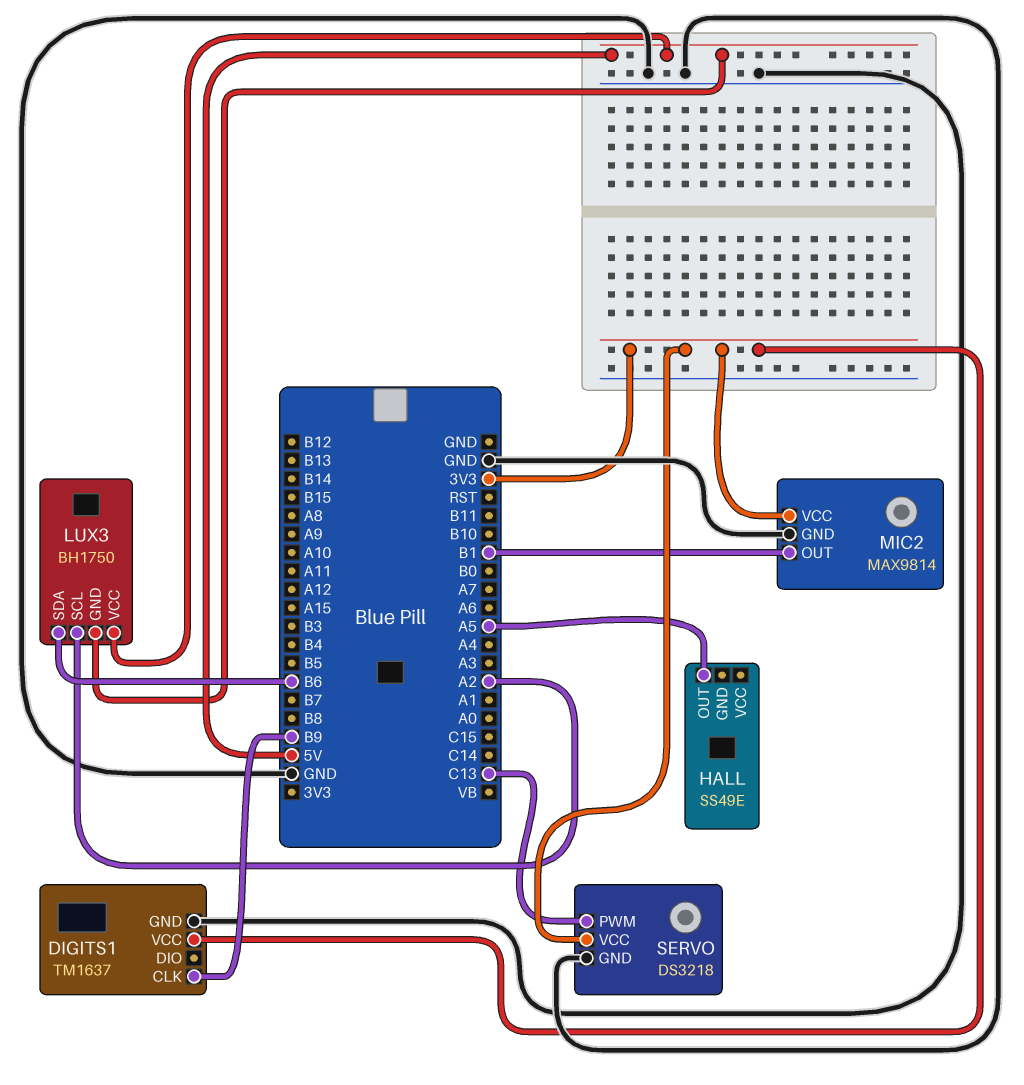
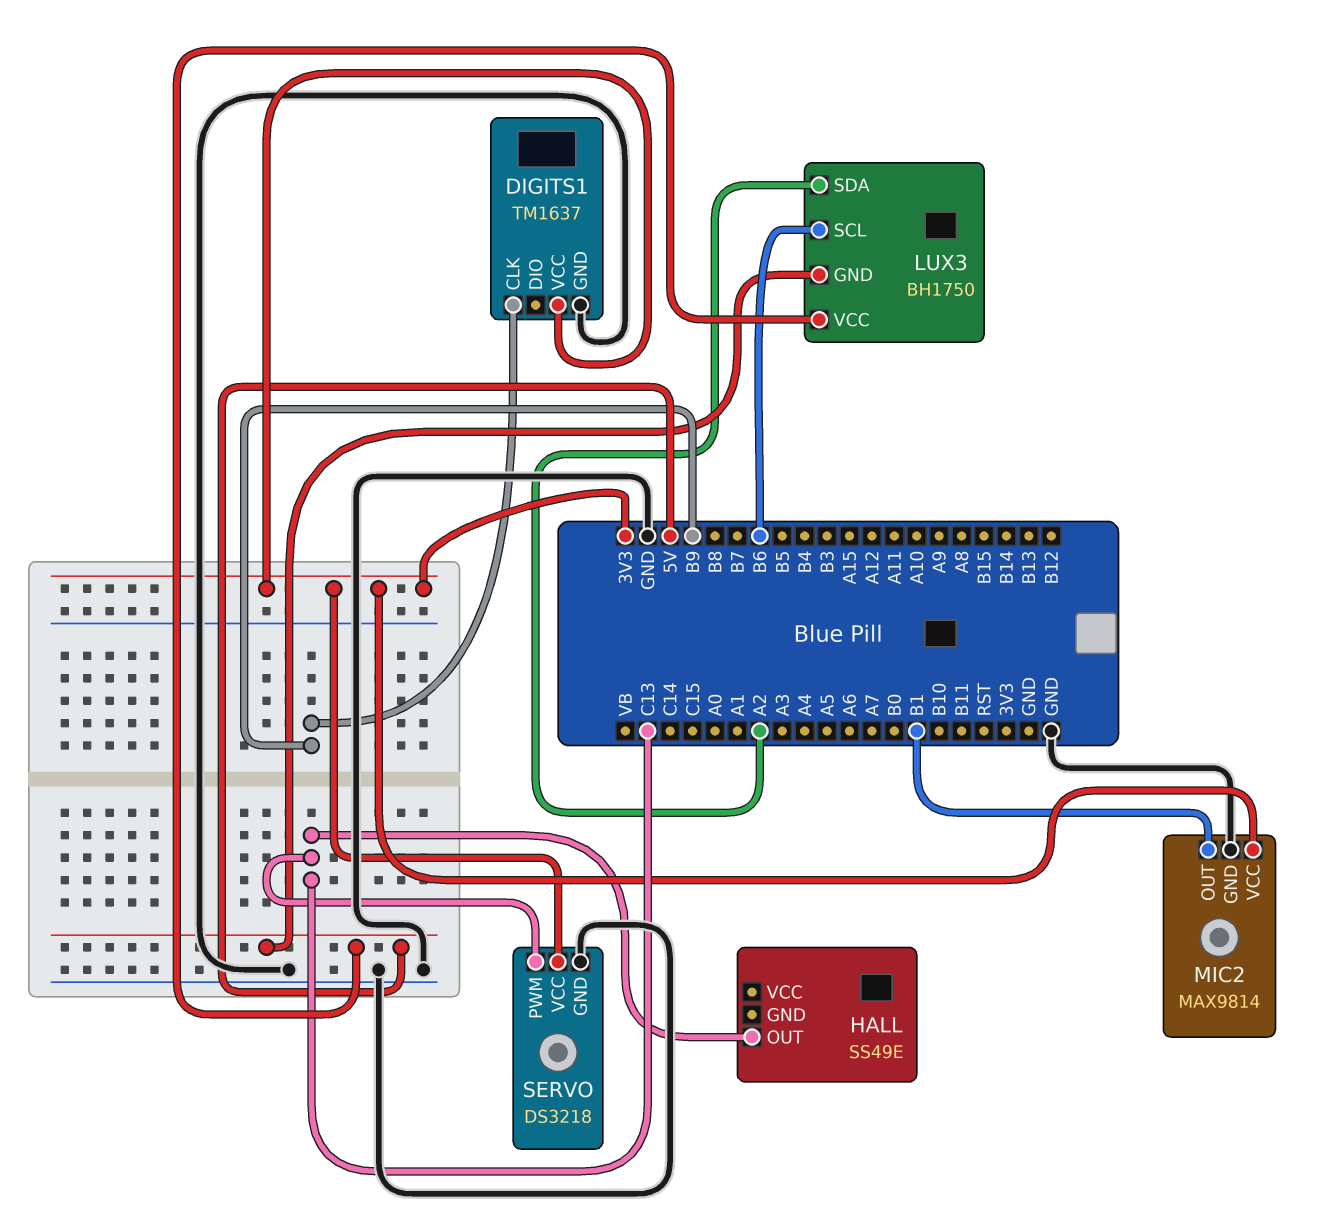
HALL pin OUT: A5 -> C13
LUX3 pin SCL: A2 -> B6
LUX3 pin SDA: B6 -> A2

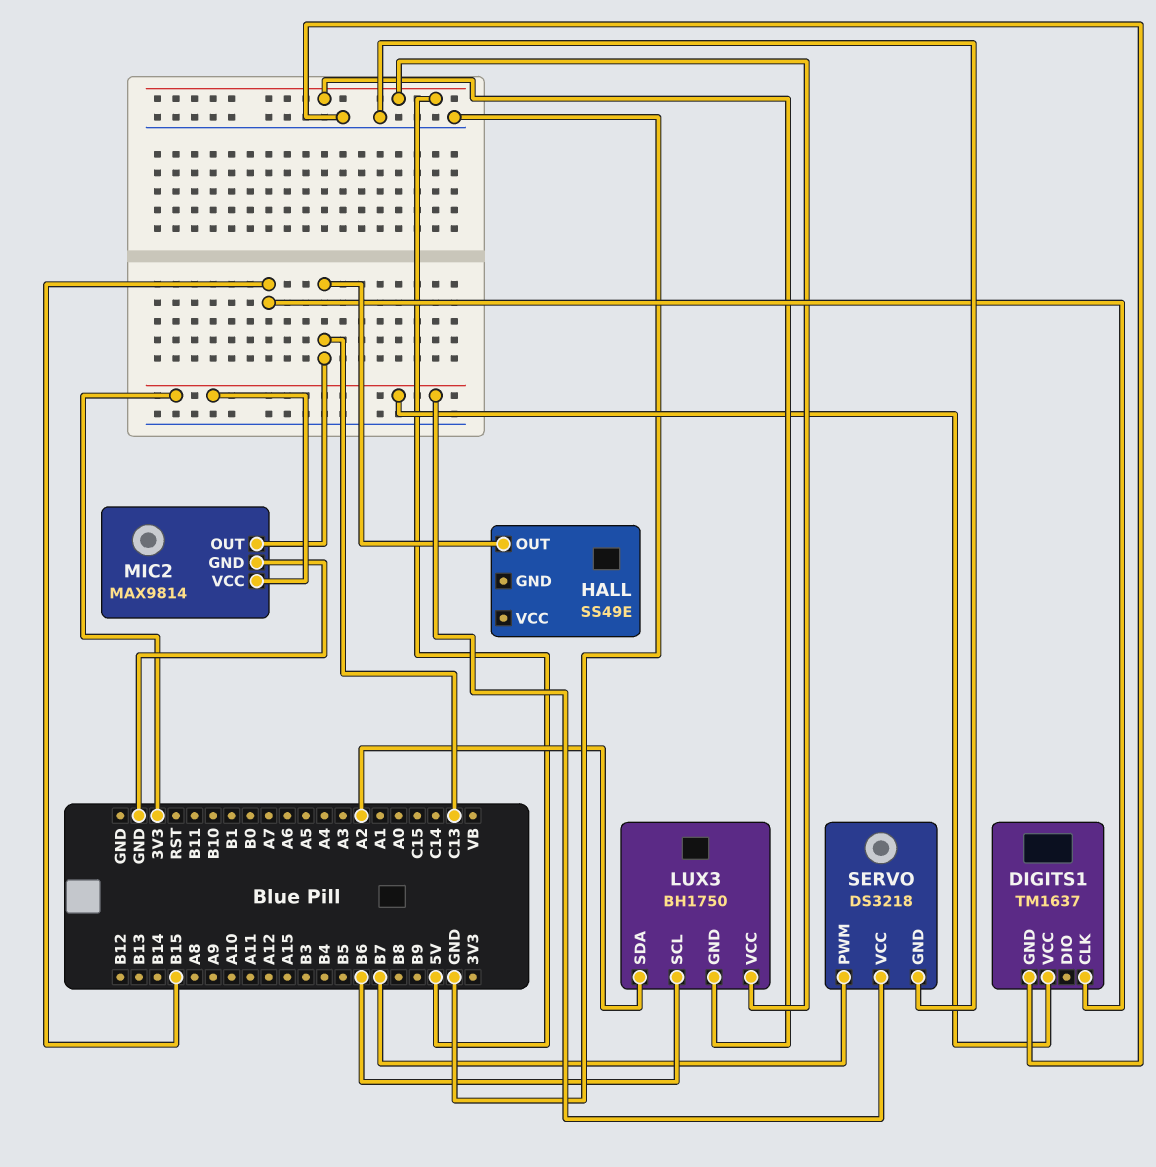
DIGITS1 pin CLK: B9 -> B15
MIC2 pin OUT: B1 -> C13
SERVO pin PWM: C13 -> B7

